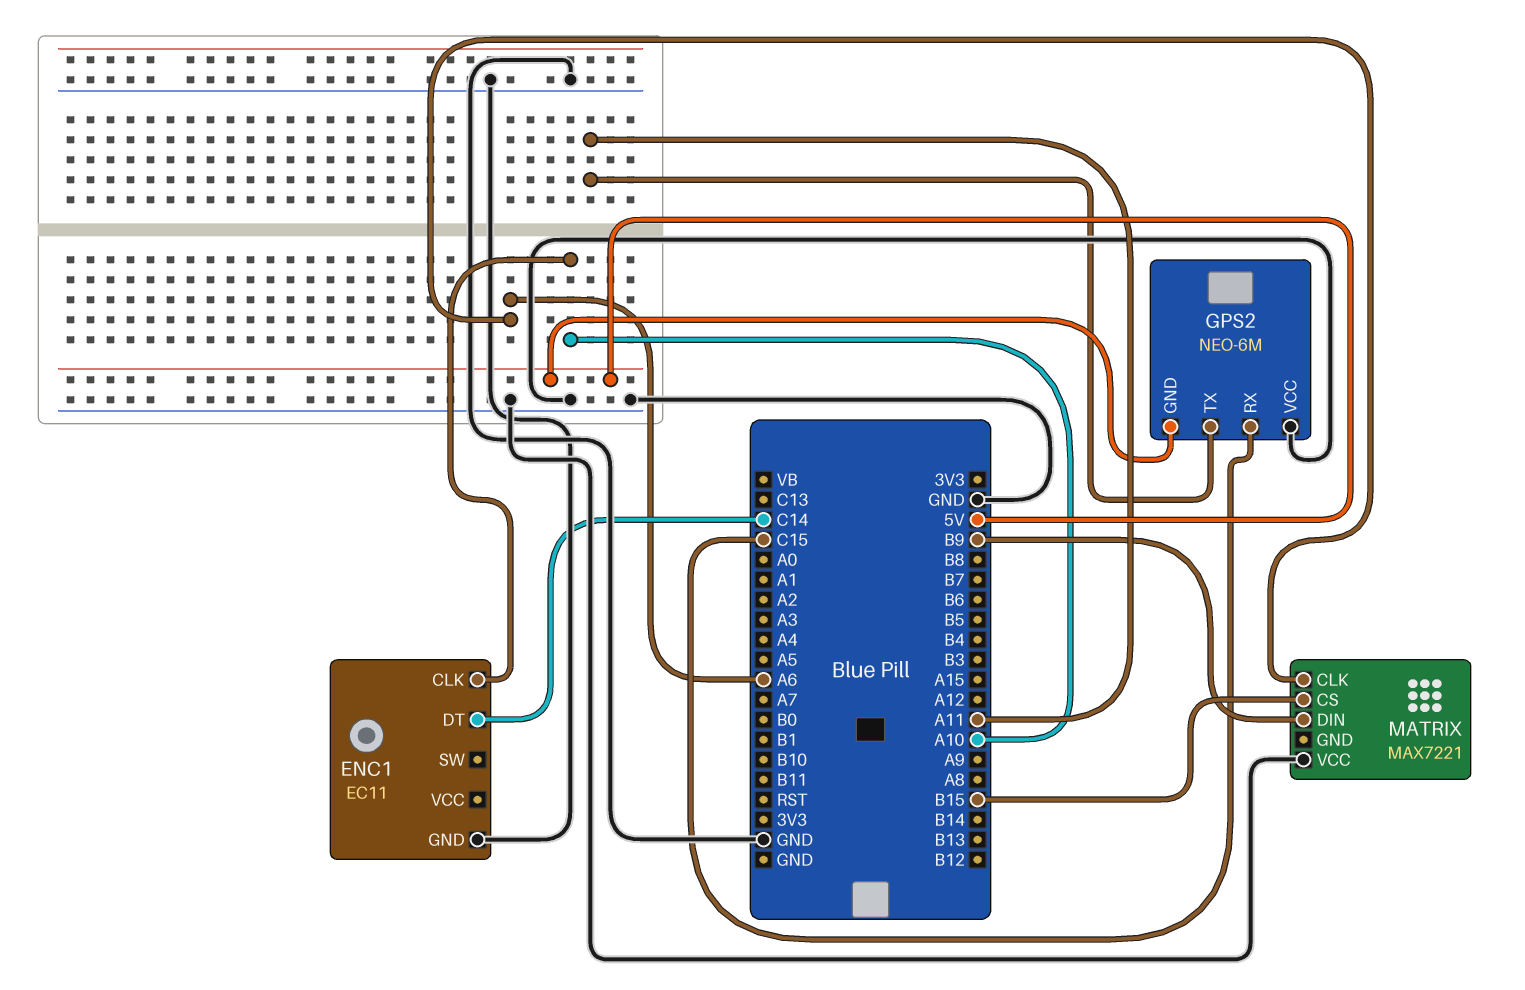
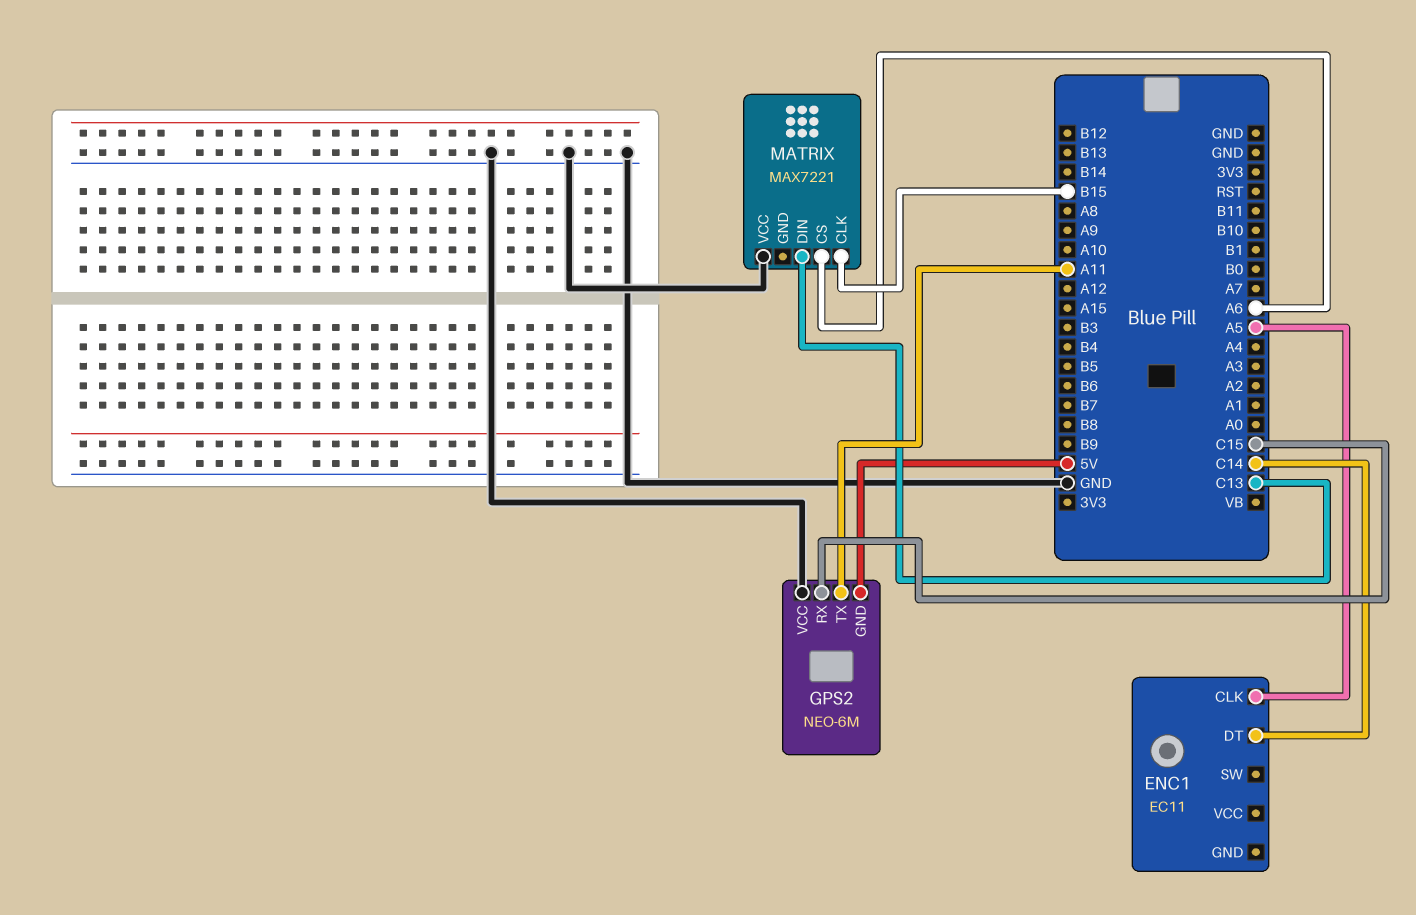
ENC1 pin CLK: A10 -> A5
ENC1 pin GND: GND -> none
MATRIX pin CLK: A6 -> B15
MATRIX pin CS: B15 -> A6
MATRIX pin DIN: B9 -> C13

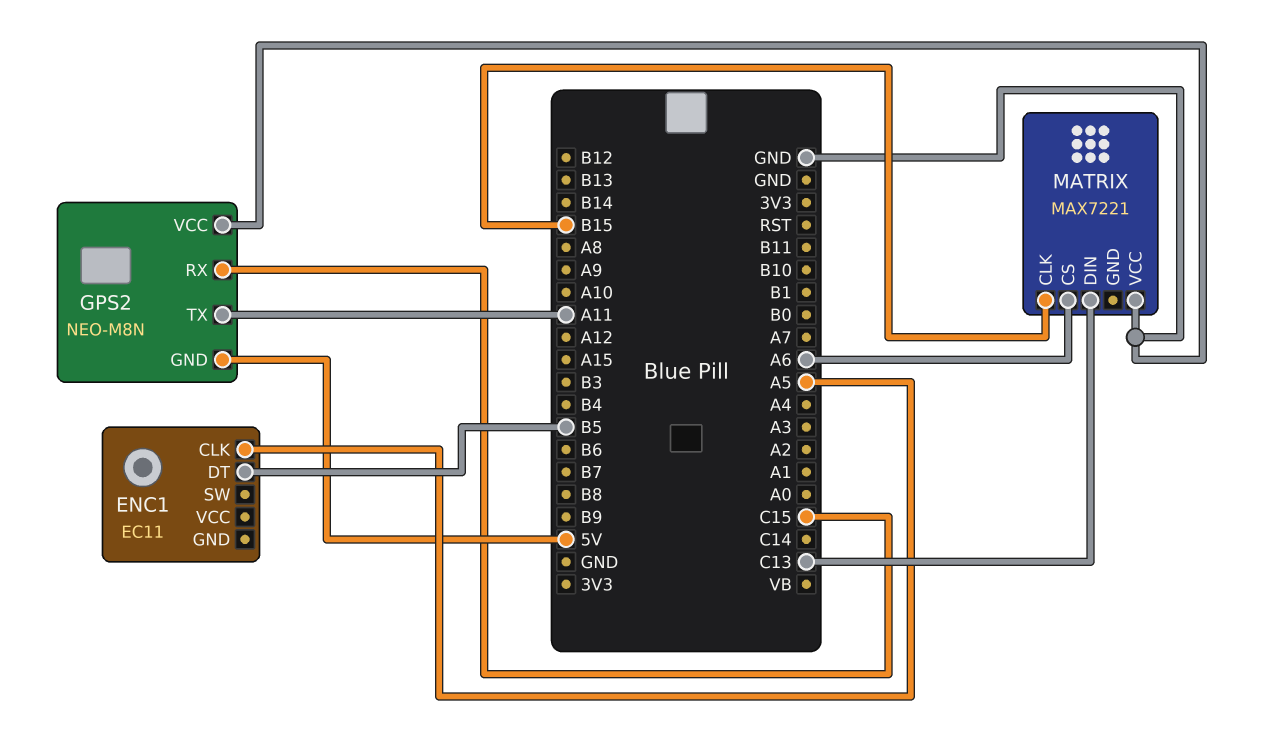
ENC1 pin DT: C14 -> B5
GPS2: NEO-6M -> NEO-M8N

